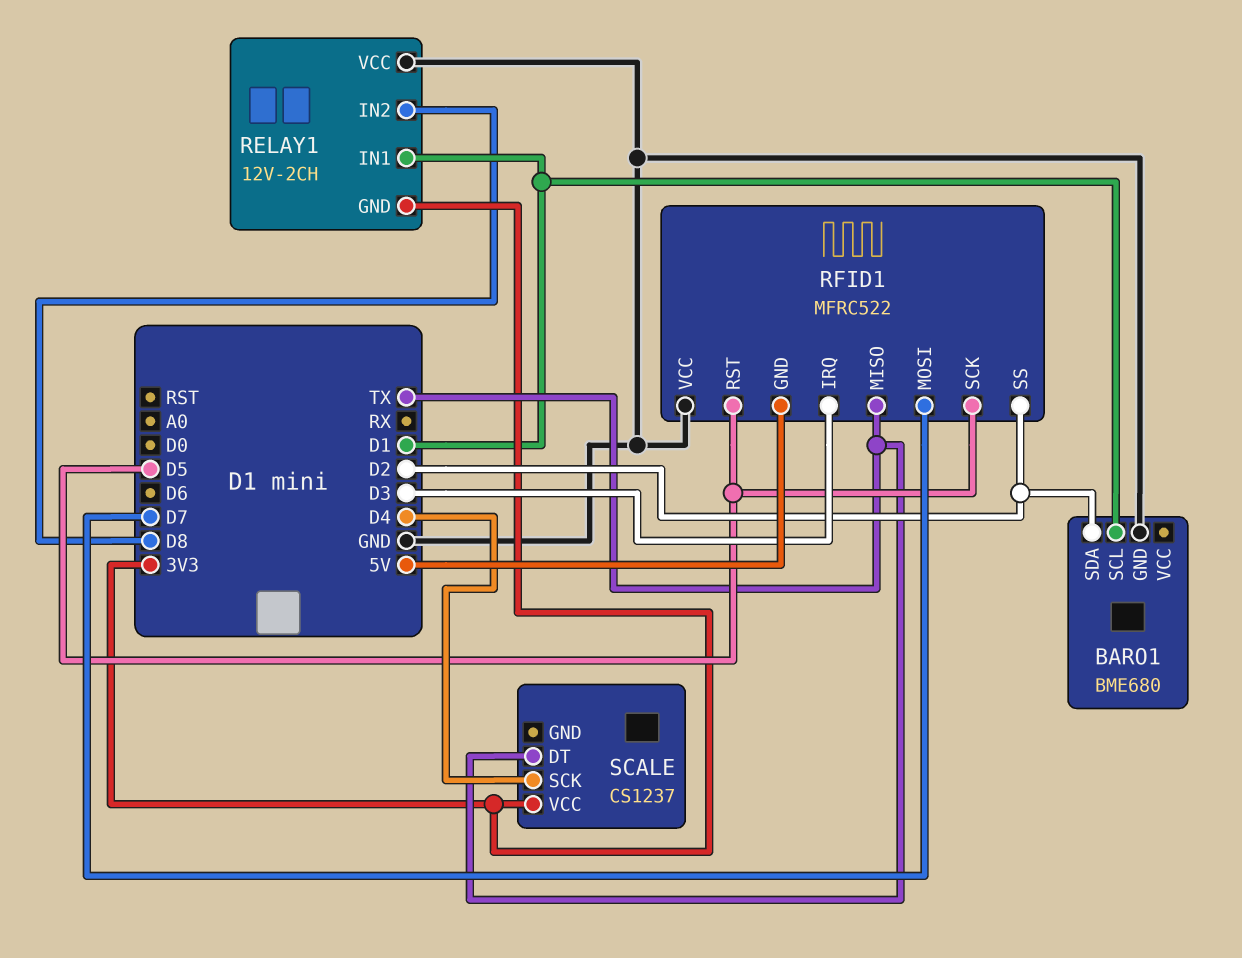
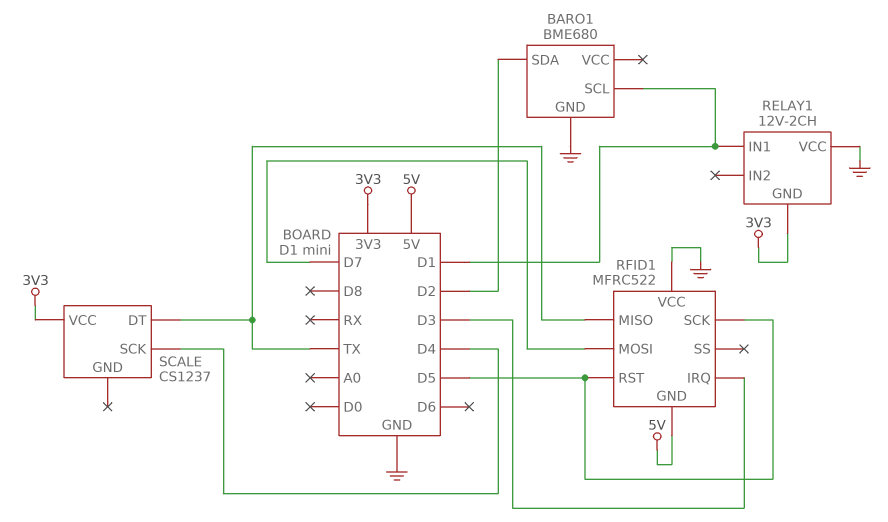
RELAY1 pin IN2: D8 -> none
RFID1 pin SS: D2 -> none

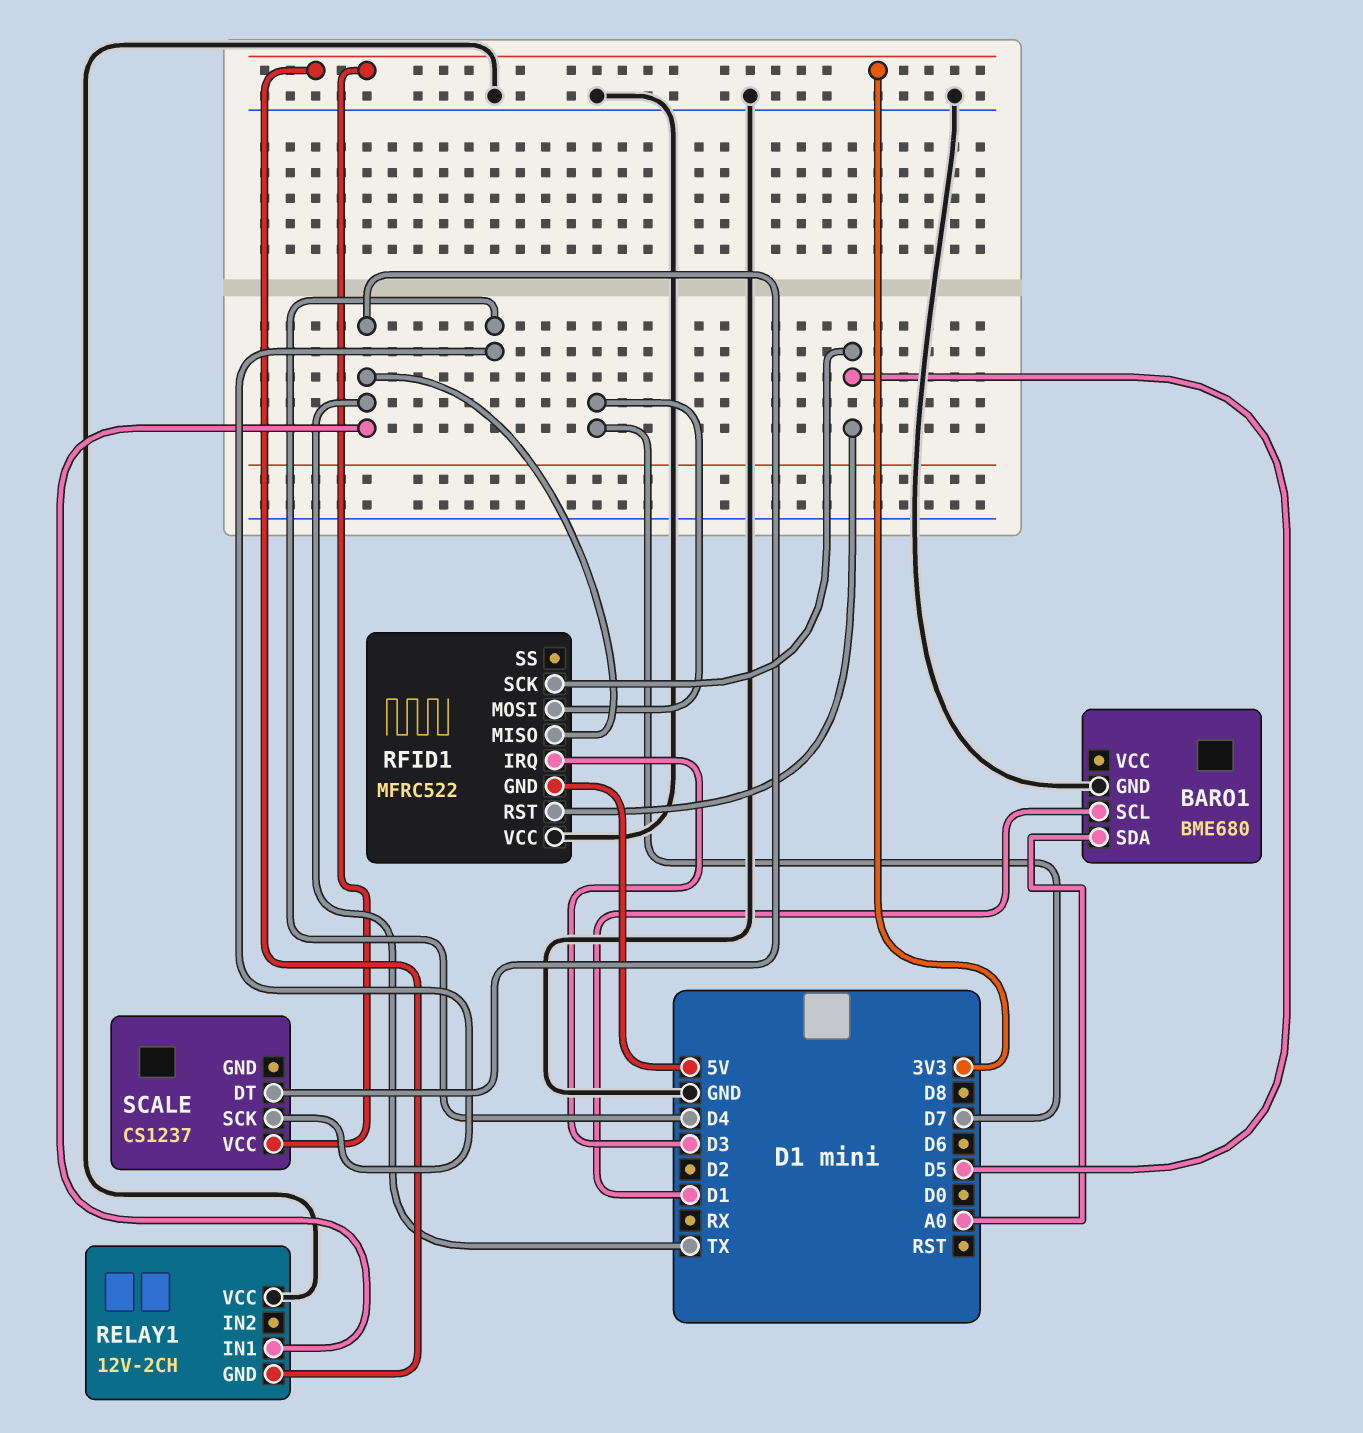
BARO1 pin SDA: D2 -> A0
RELAY1 pin IN1: D1 -> TX

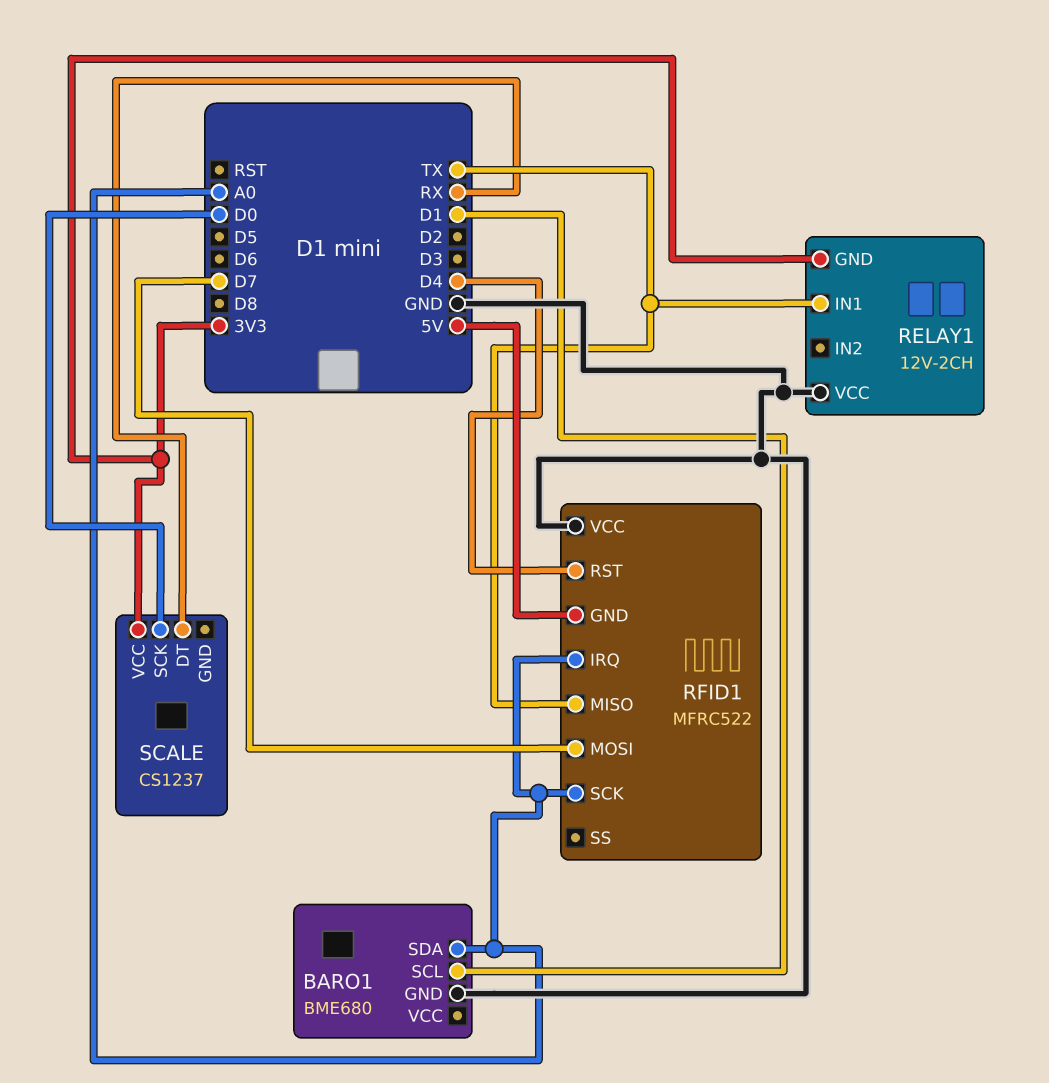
RFID1 pin IRQ: D3 -> A0
RFID1 pin RST: D5 -> D4
RFID1 pin SCK: D5 -> A0
SCALE pin DT: TX -> RX
SCALE pin SCK: D4 -> D0

